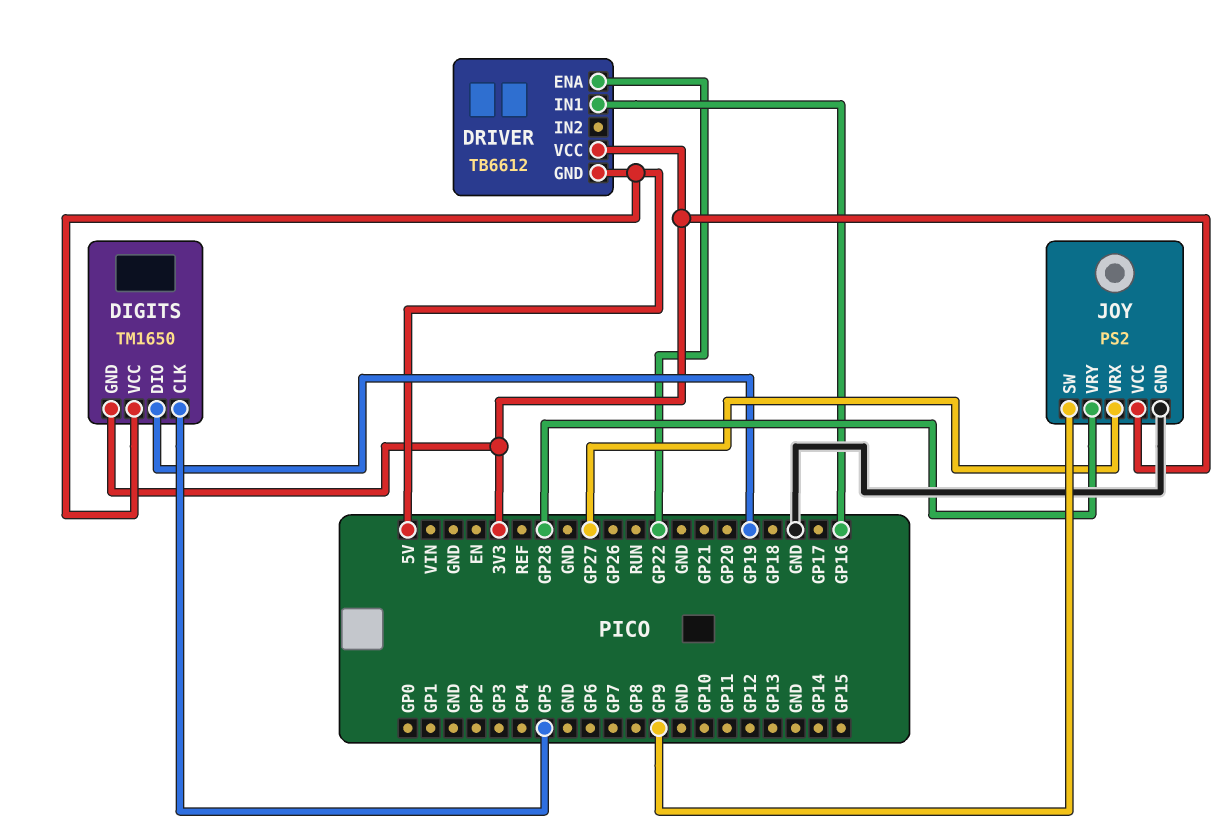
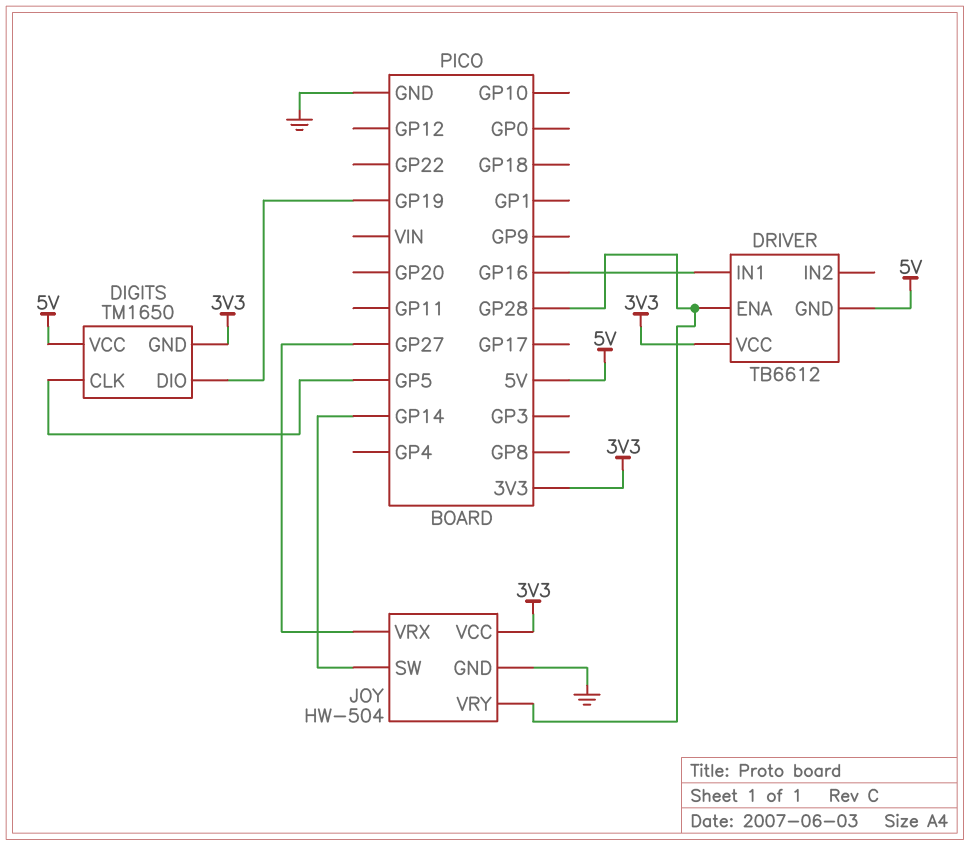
DRIVER pin ENA: GP22 -> GP28
JOY: PS2 -> HW-504
JOY pin SW: GP9 -> GP14

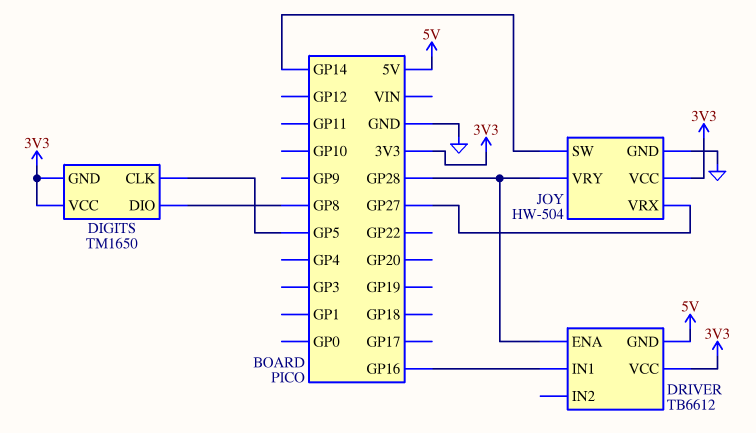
DIGITS pin DIO: GP19 -> GP8
DIGITS pin VCC: 5V -> 3V3

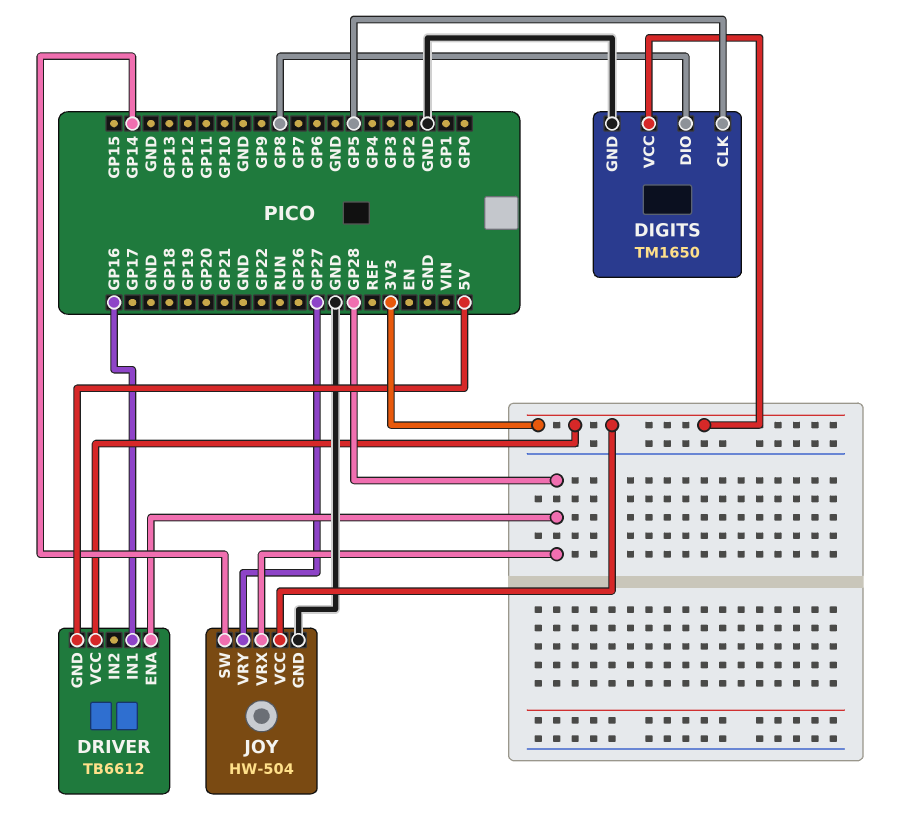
DIGITS pin GND: 3V3 -> GND
JOY pin VRX: GP27 -> GP28
JOY pin VRY: GP28 -> GP27

